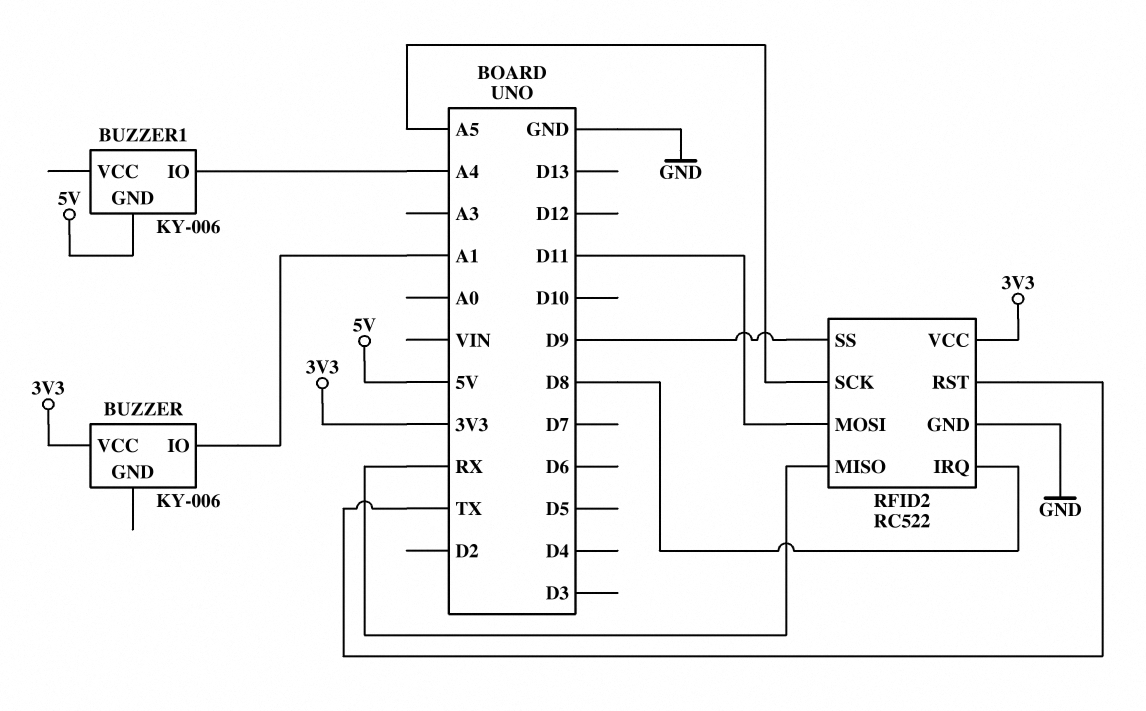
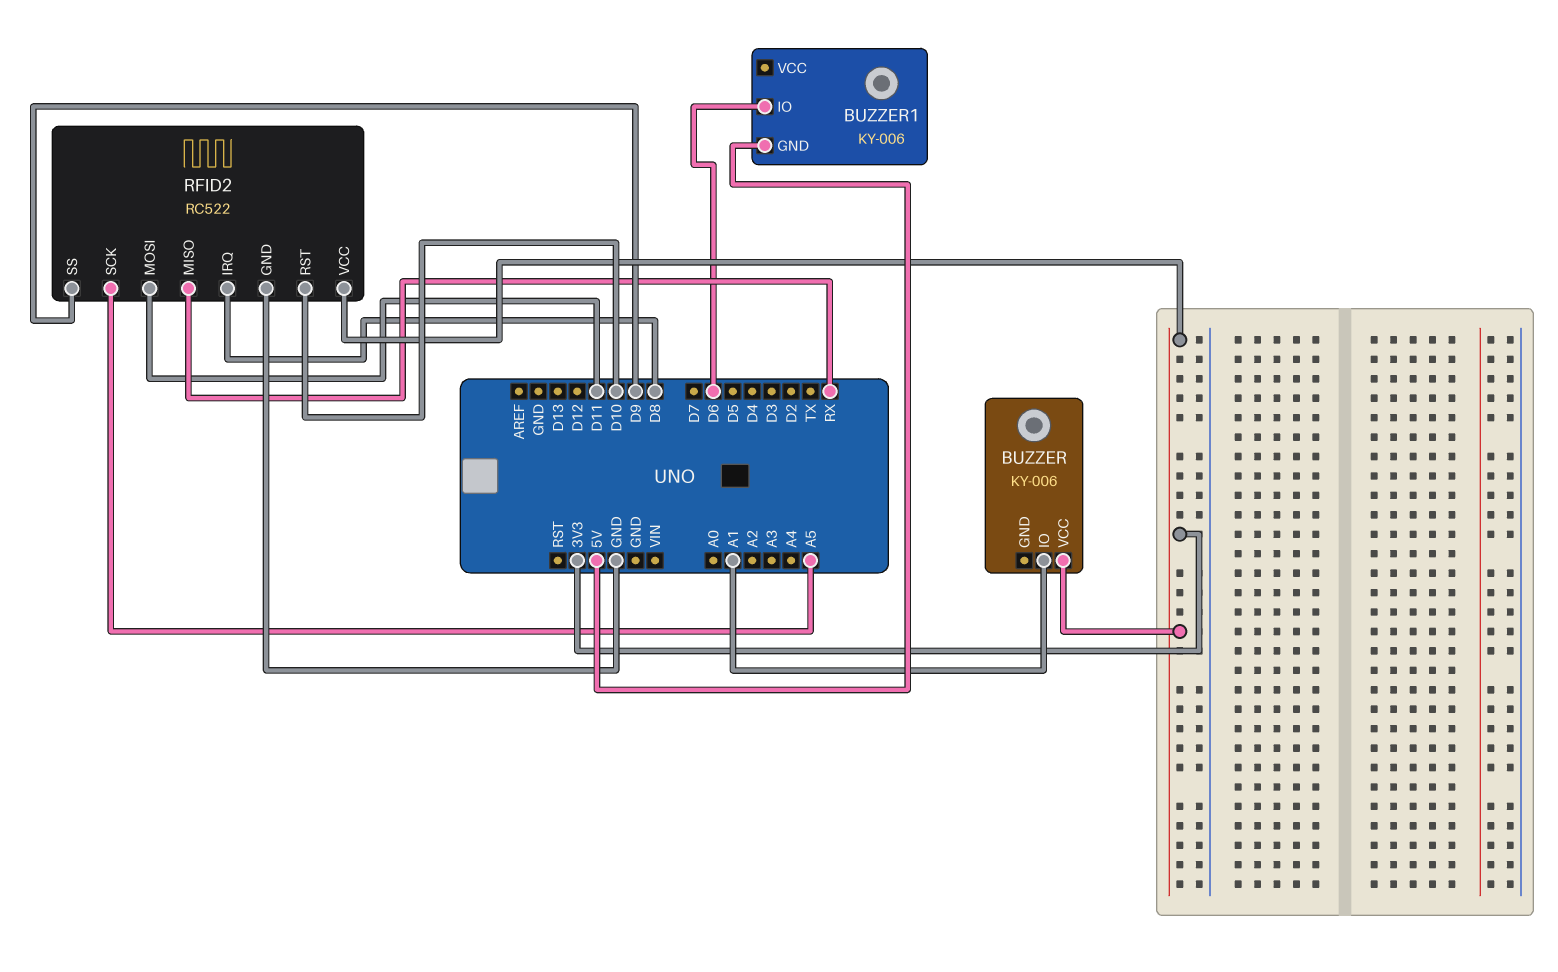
BUZZER1 pin IO: A4 -> D6
RFID2 pin RST: TX -> D10

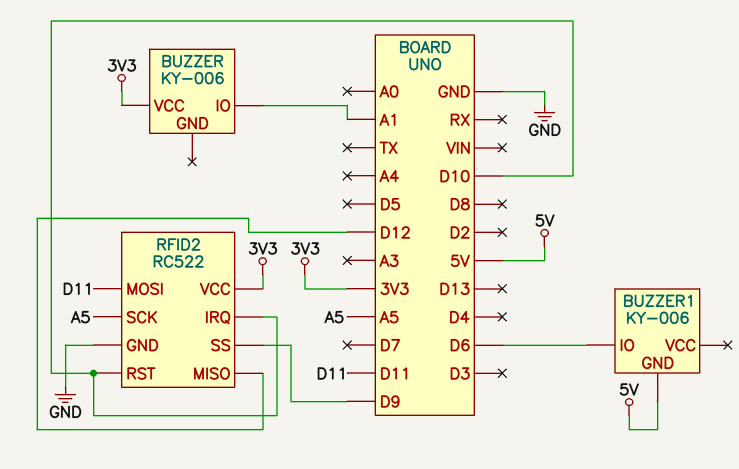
RFID2 pin IRQ: D8 -> D10
RFID2 pin MISO: RX -> D12

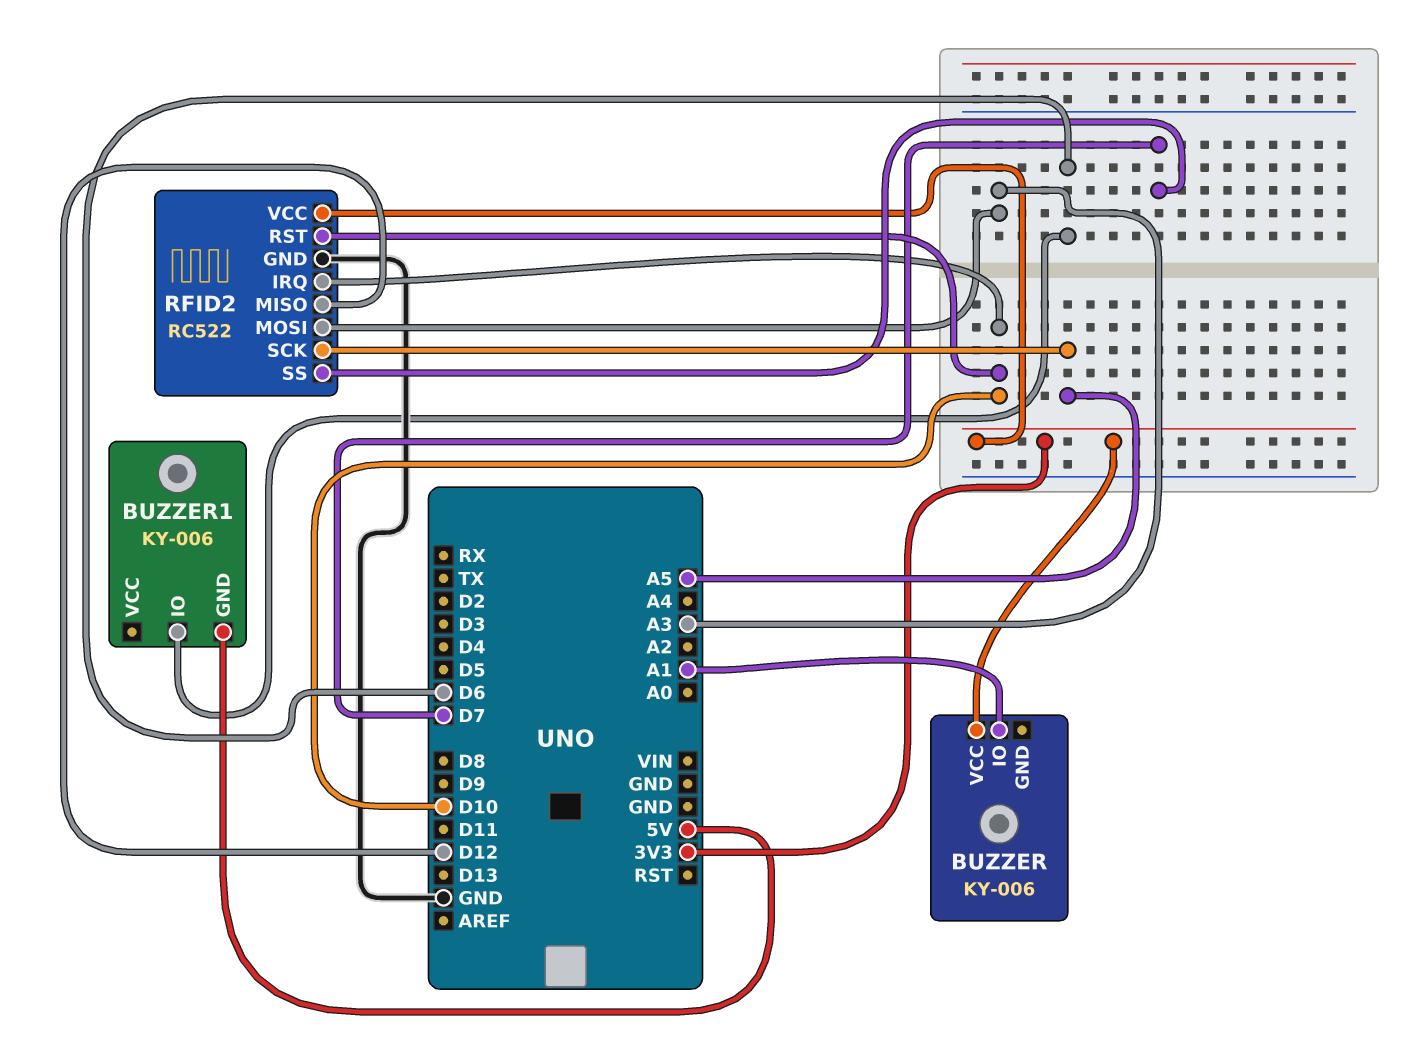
RFID2 pin MOSI: D11 -> A3
RFID2 pin SS: D9 -> D7

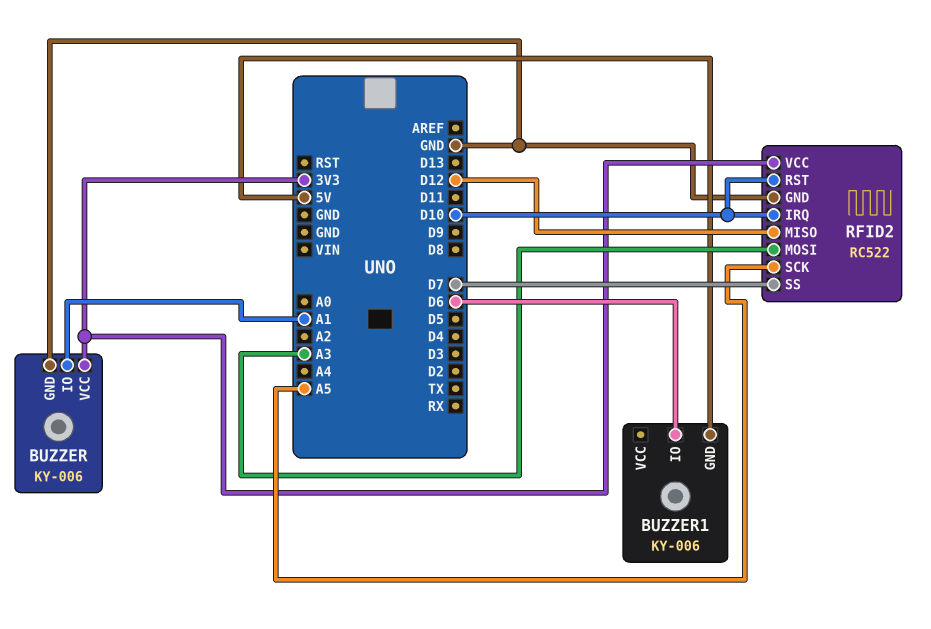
BUZZER pin GND: none -> GND

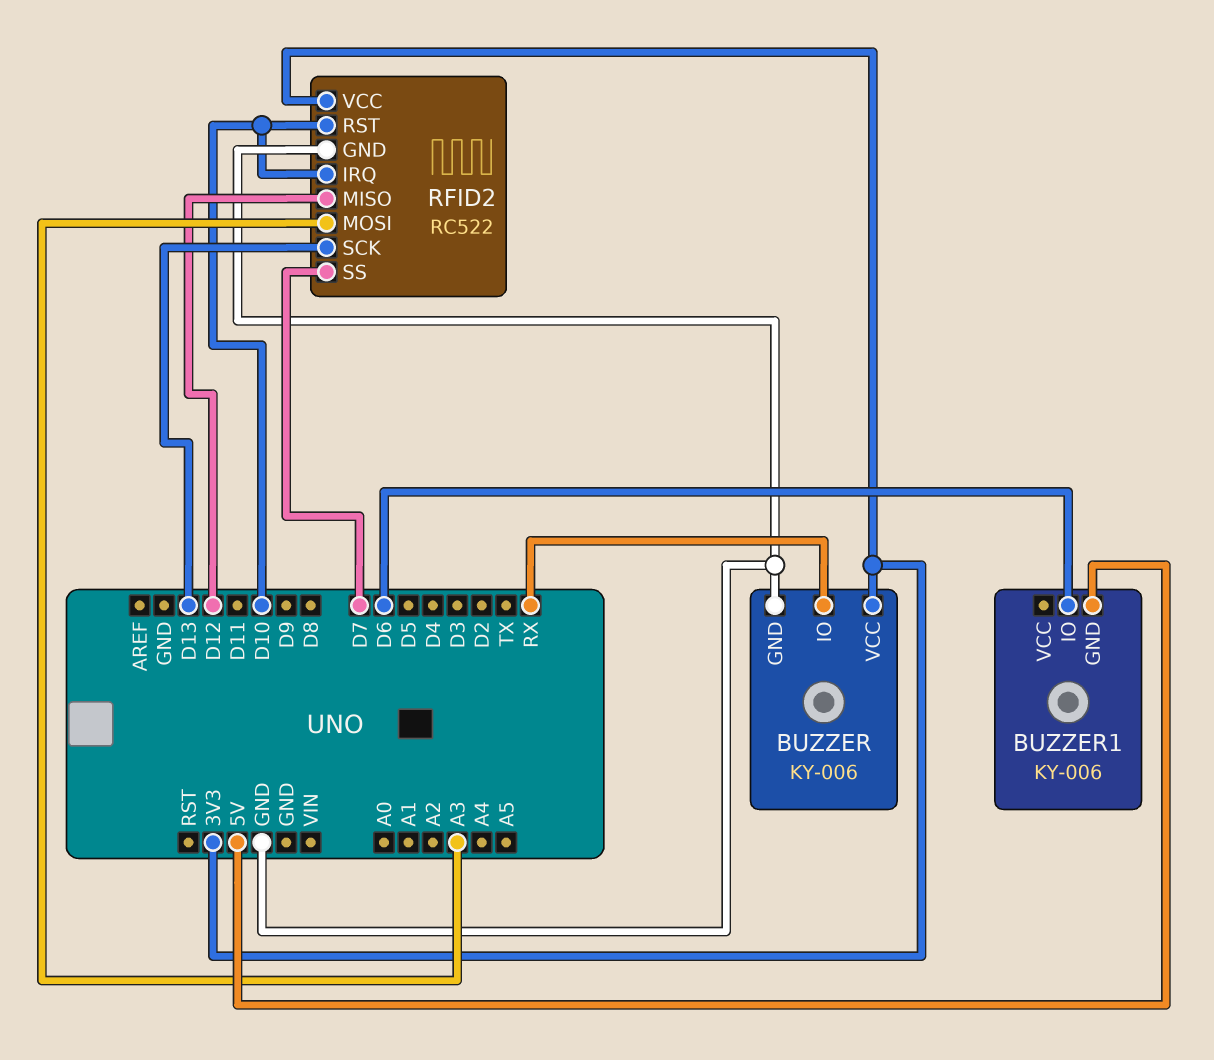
BUZZER pin IO: A1 -> RX
RFID2 pin SCK: A5 -> D13

